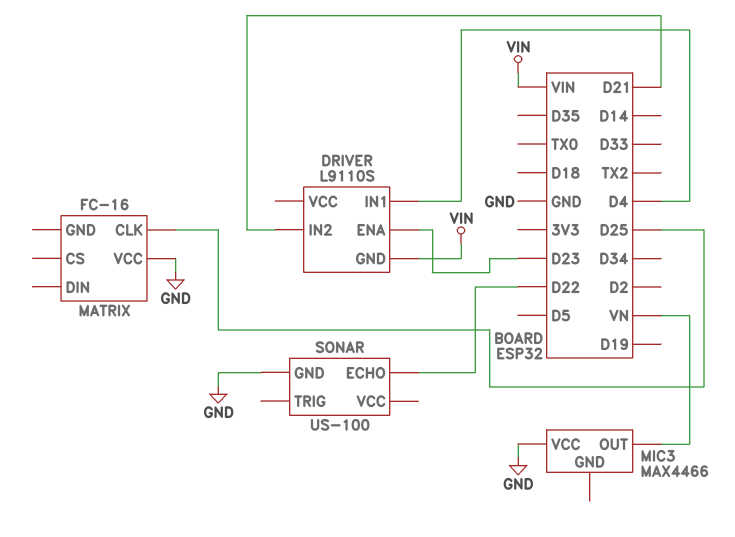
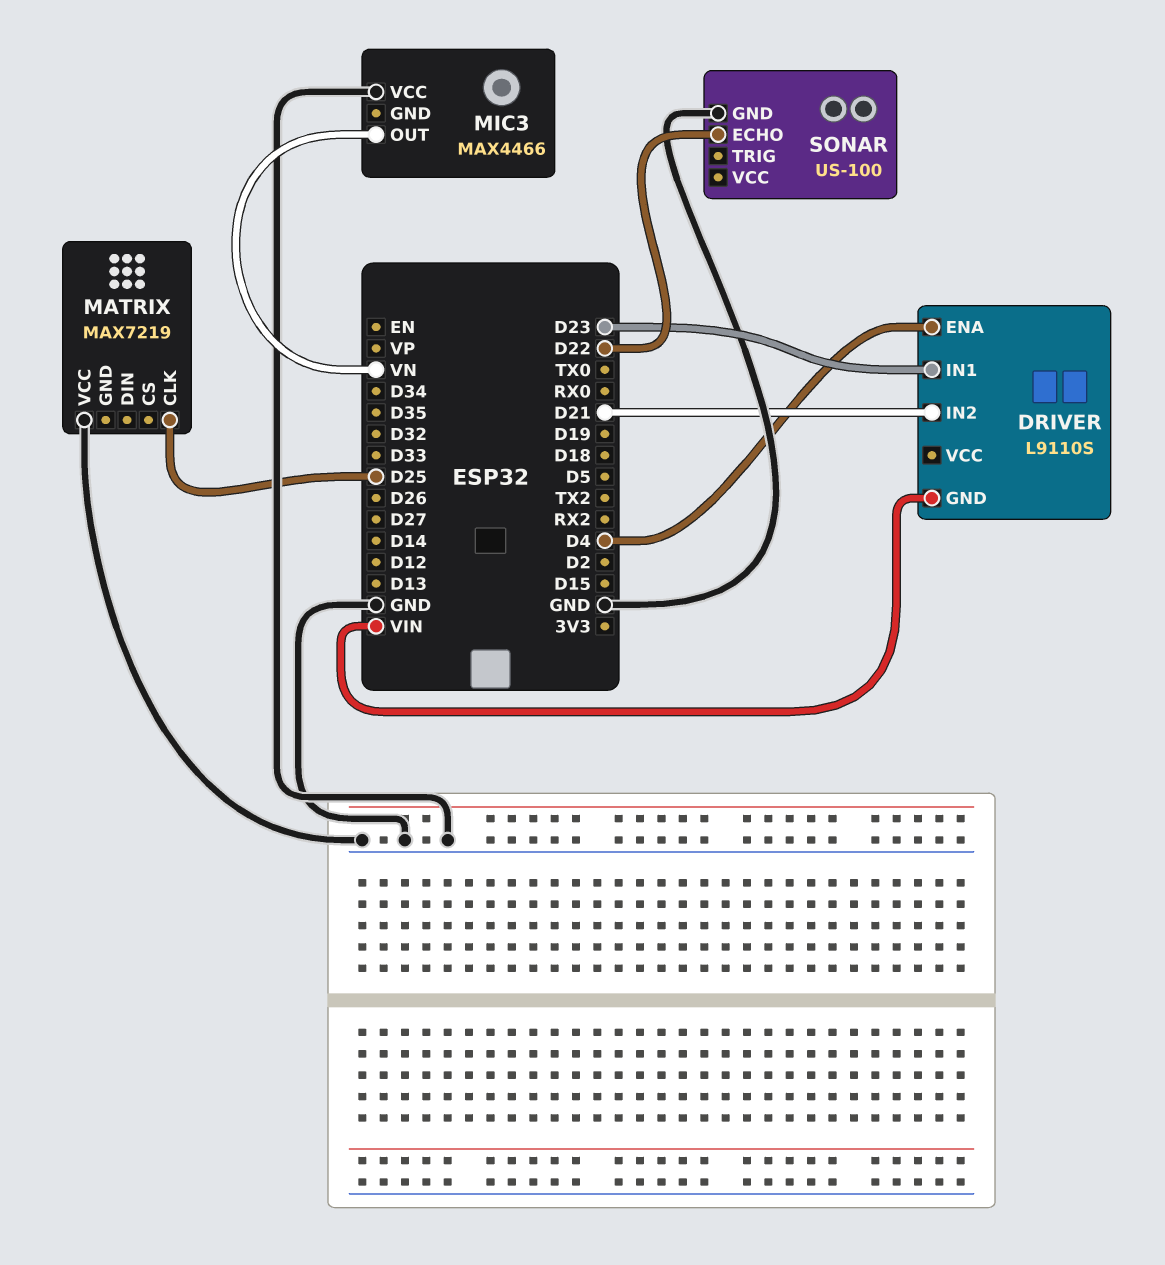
DRIVER pin ENA: D23 -> D4
DRIVER pin IN1: D4 -> D23
MATRIX: FC-16 -> MAX7219

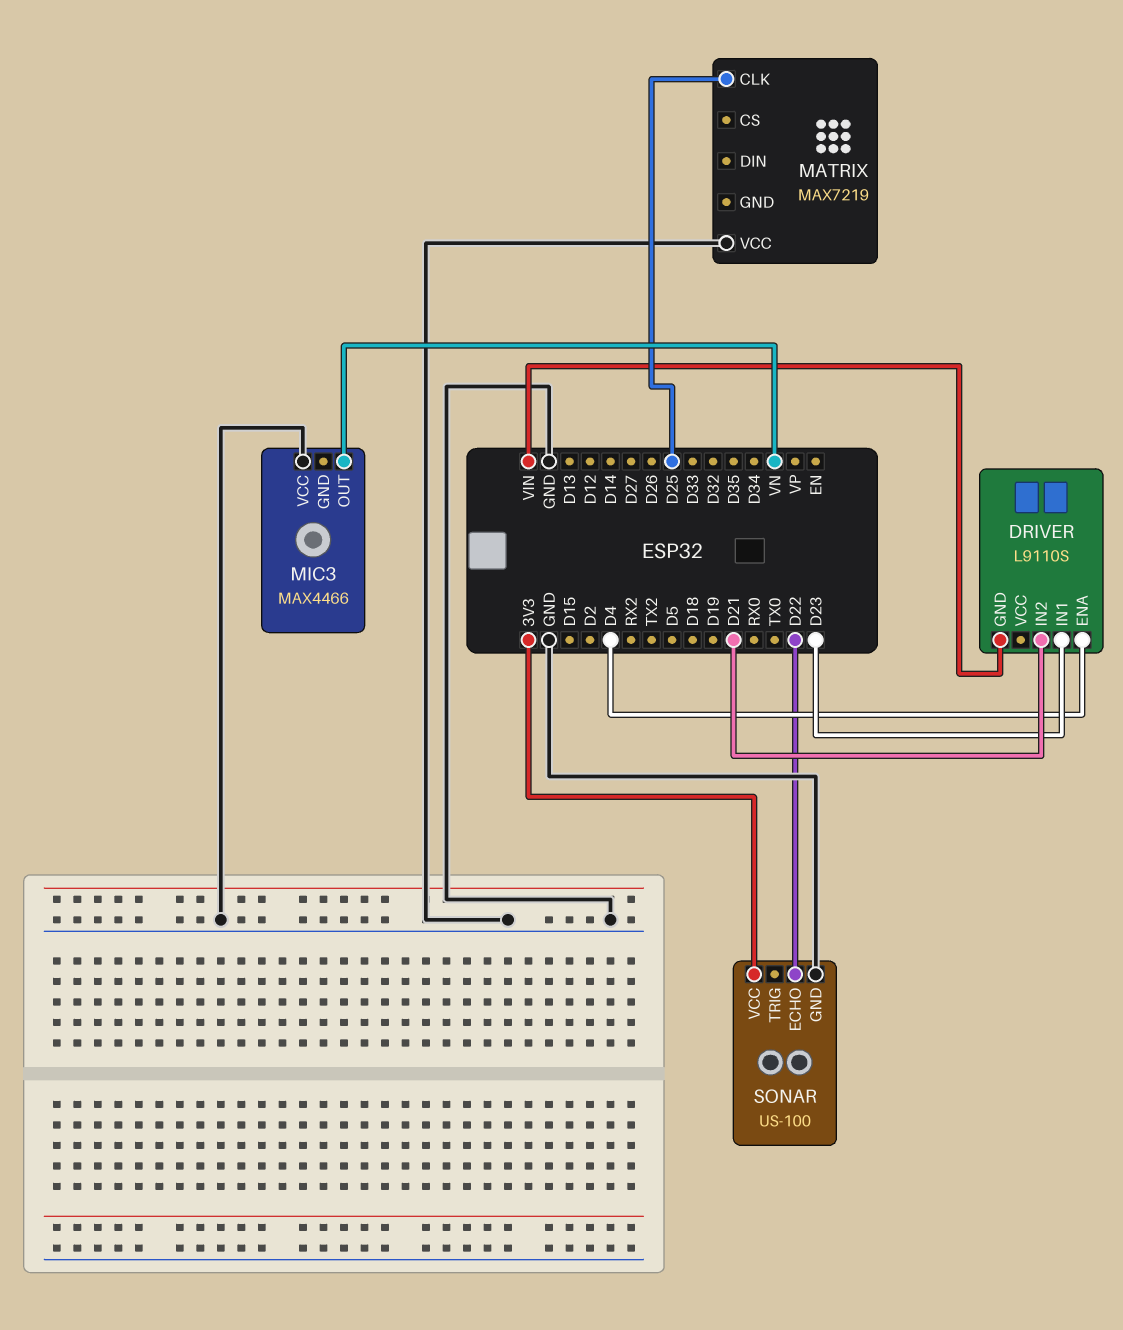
SONAR pin VCC: none -> 3V3

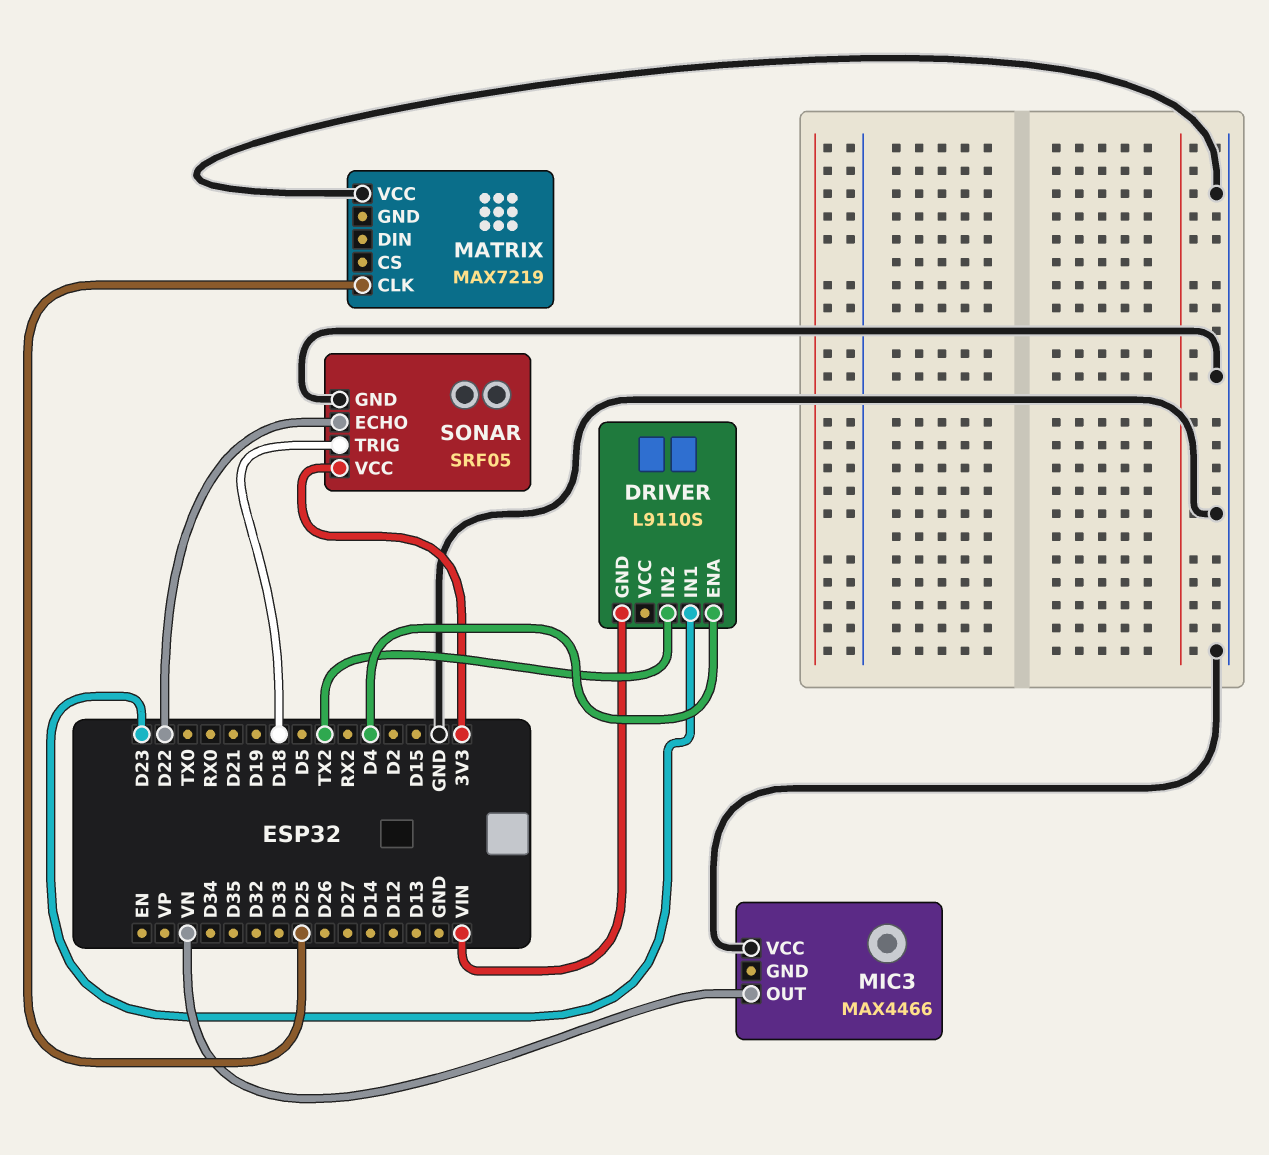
DRIVER pin IN2: D21 -> TX2
SONAR: US-100 -> SRF05
SONAR pin TRIG: none -> D18

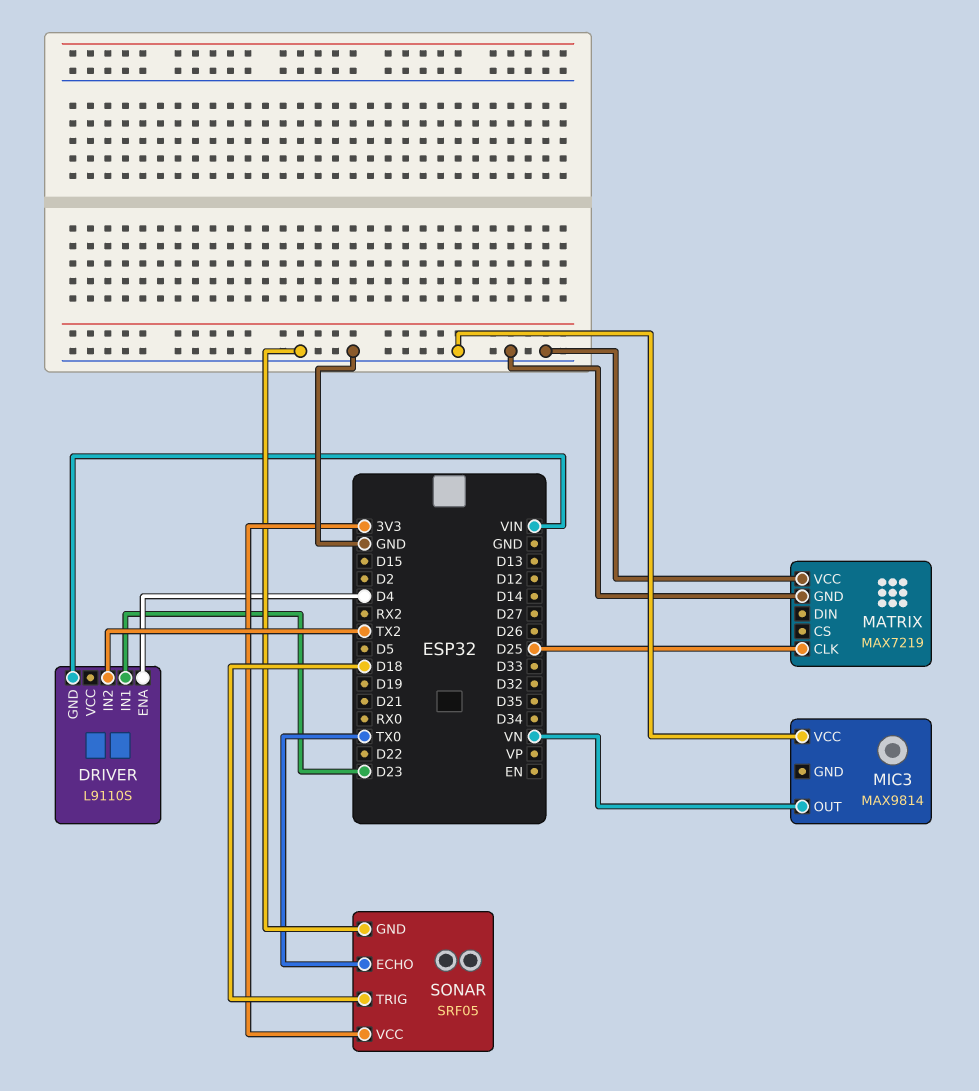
MATRIX pin GND: none -> GND
MIC3: MAX4466 -> MAX9814
SONAR pin ECHO: D22 -> TX0

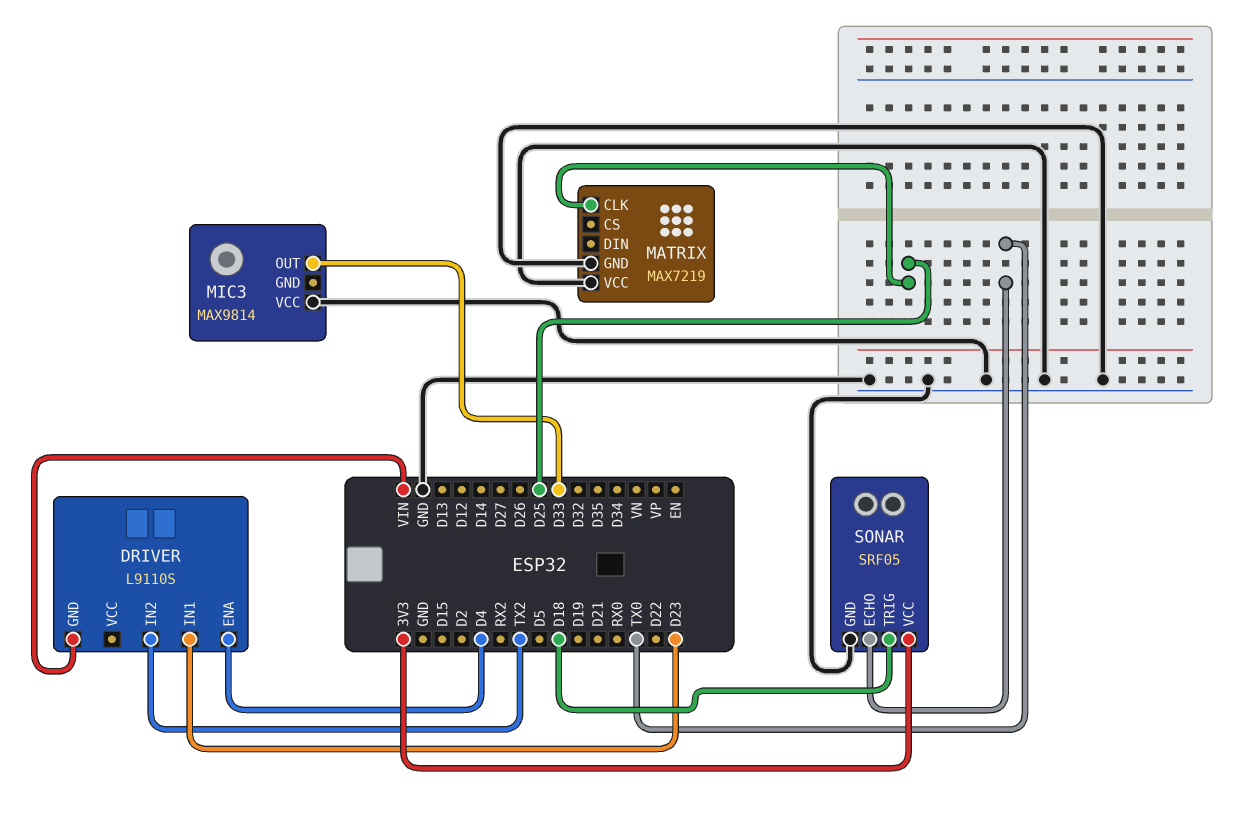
MIC3 pin OUT: VN -> D33

